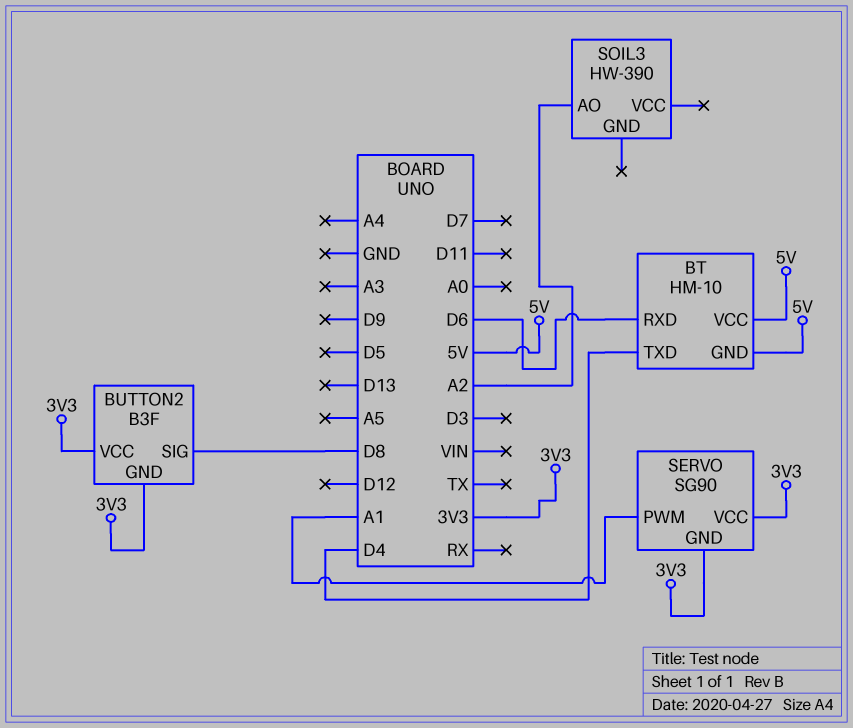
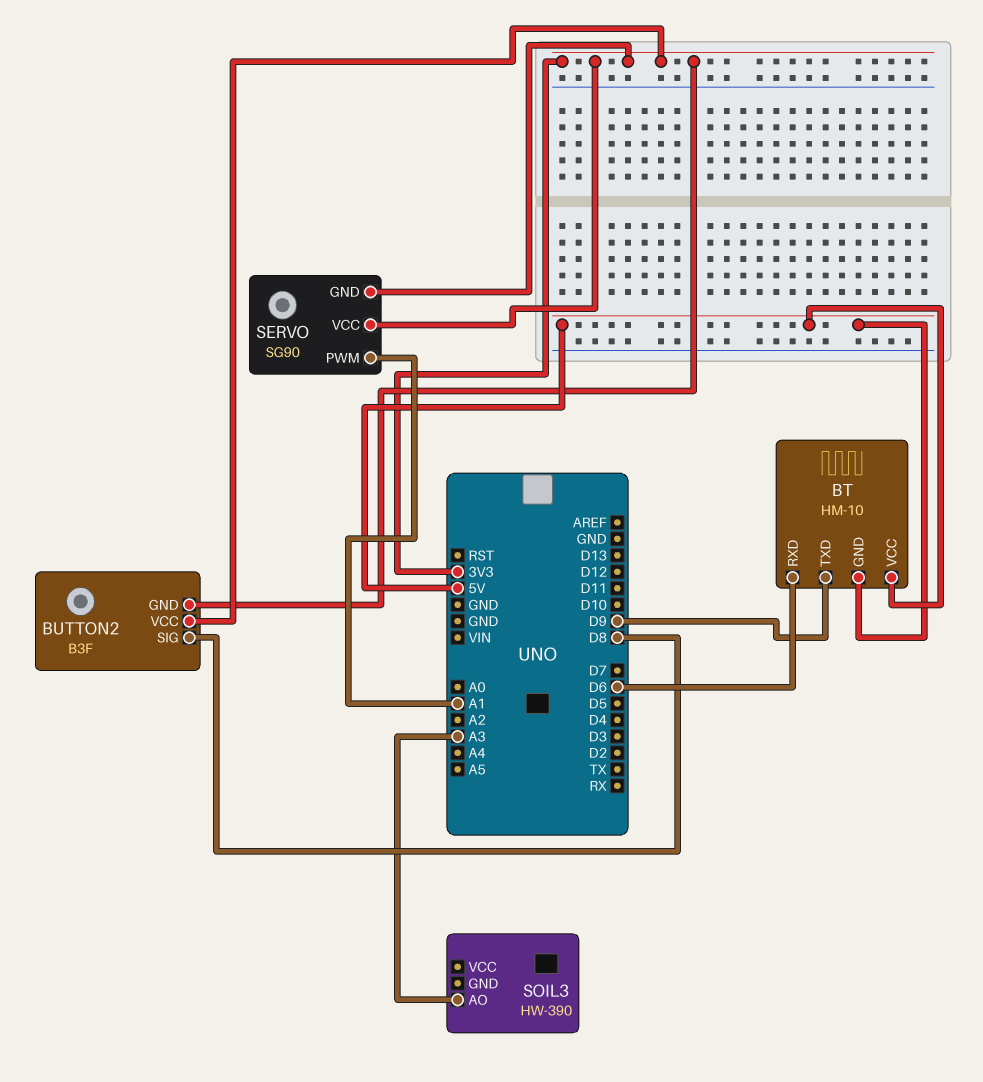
BT pin TXD: D4 -> D9
SOIL3 pin AO: A2 -> A3

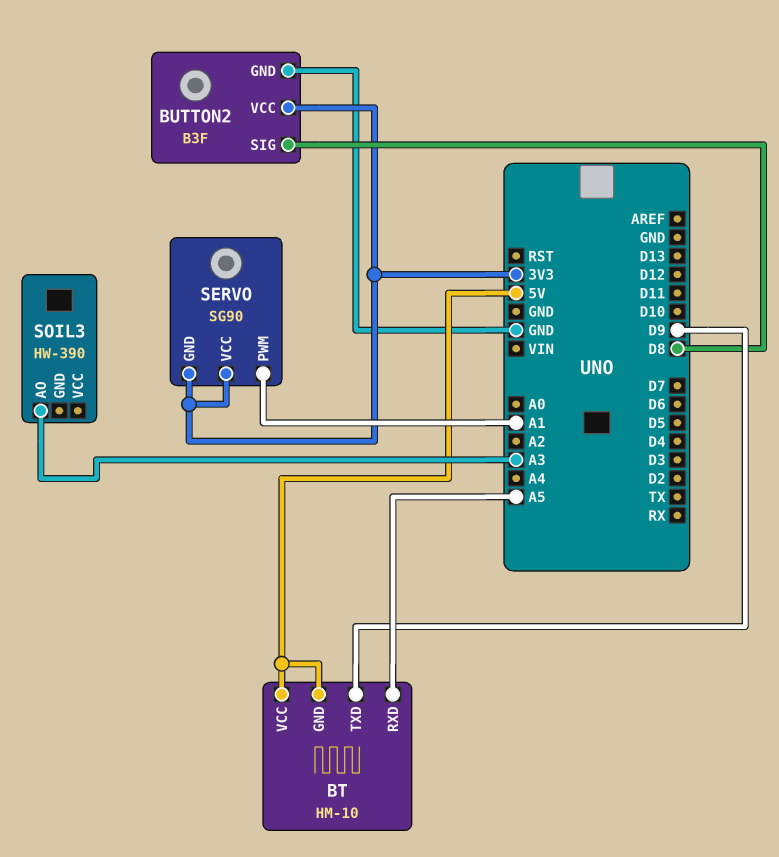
BT pin RXD: D6 -> A5
BUTTON2 pin GND: 3V3 -> GND

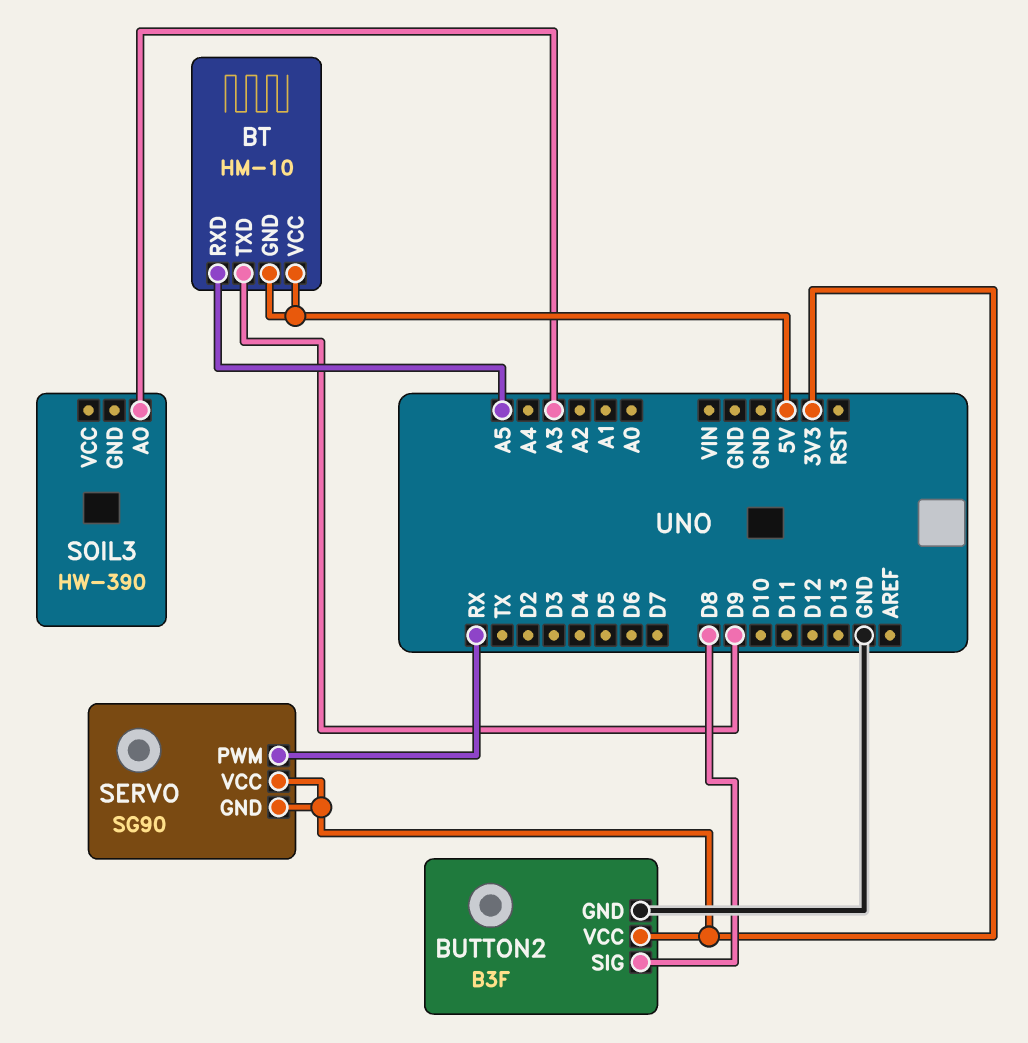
SERVO pin PWM: A1 -> RX

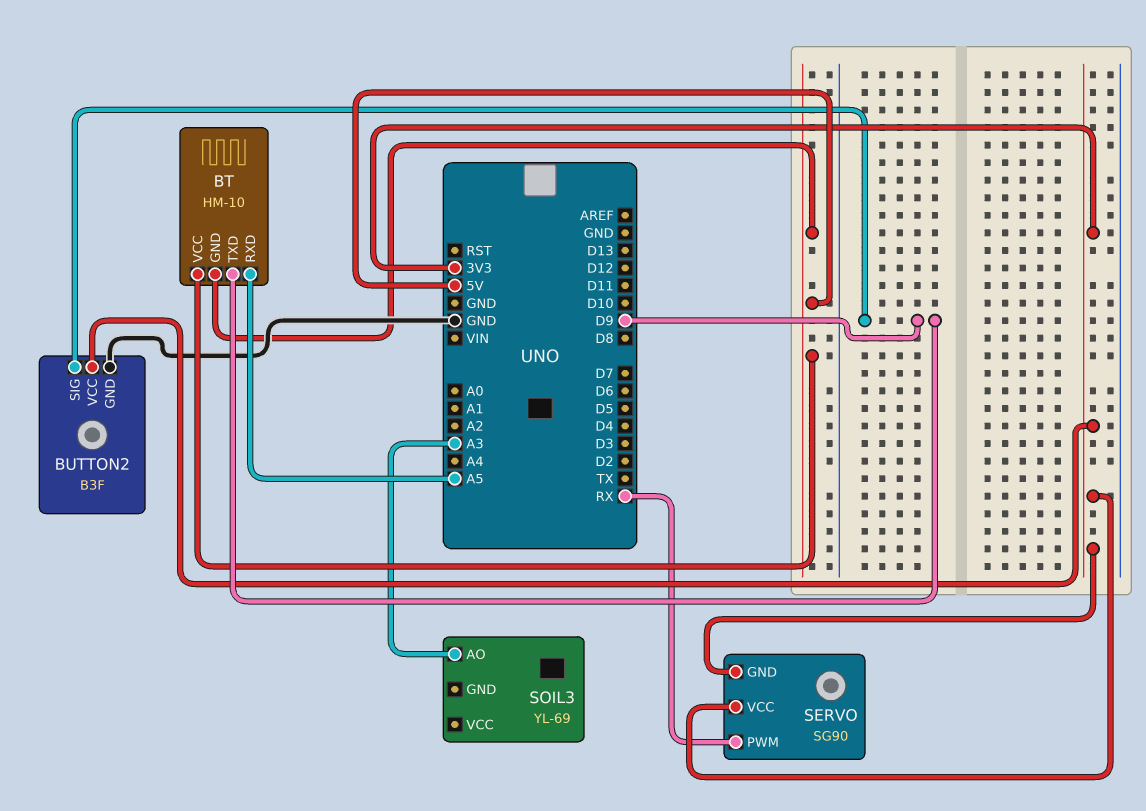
BUTTON2 pin SIG: D8 -> D9
SOIL3: HW-390 -> YL-69

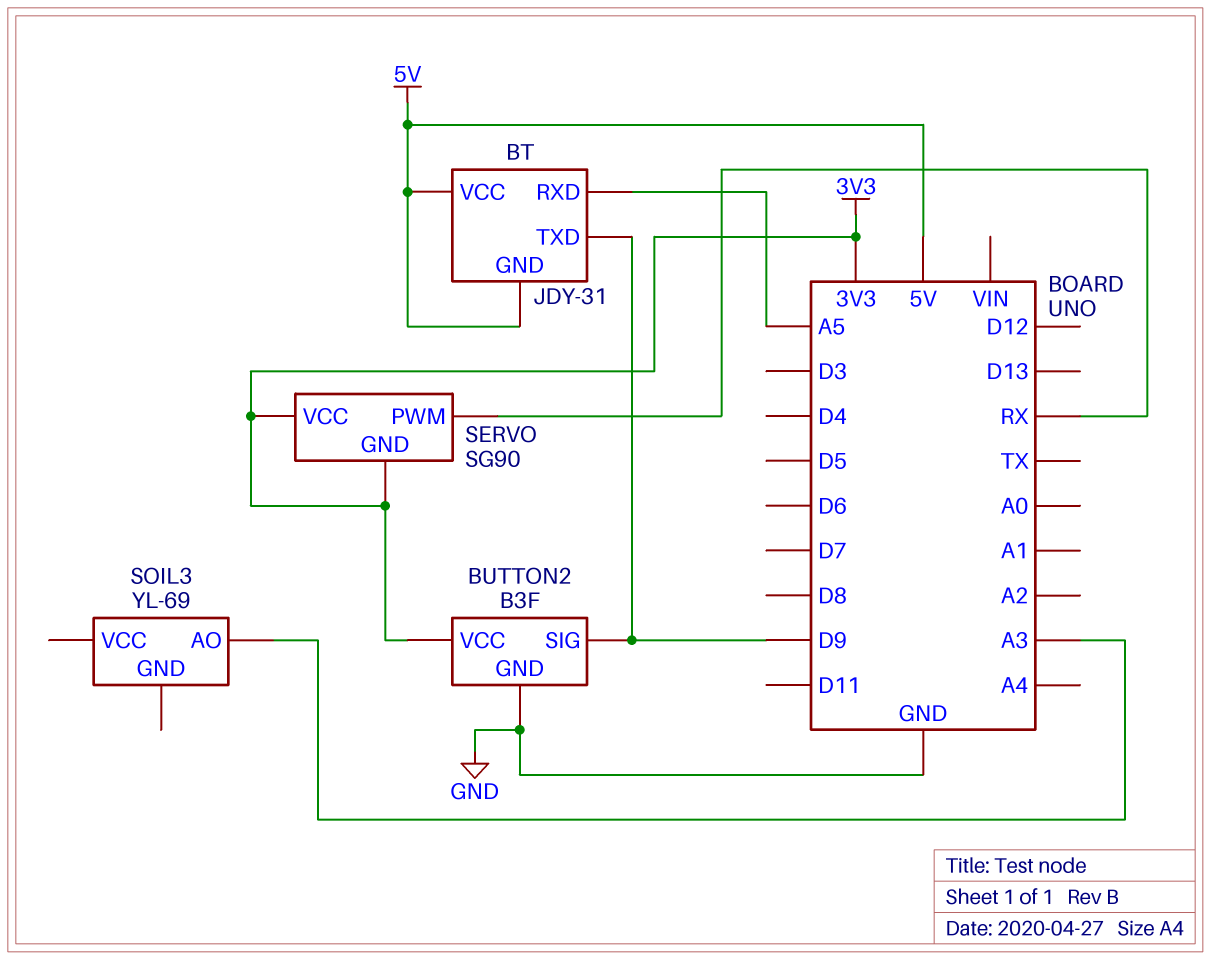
BT: HM-10 -> JDY-31

